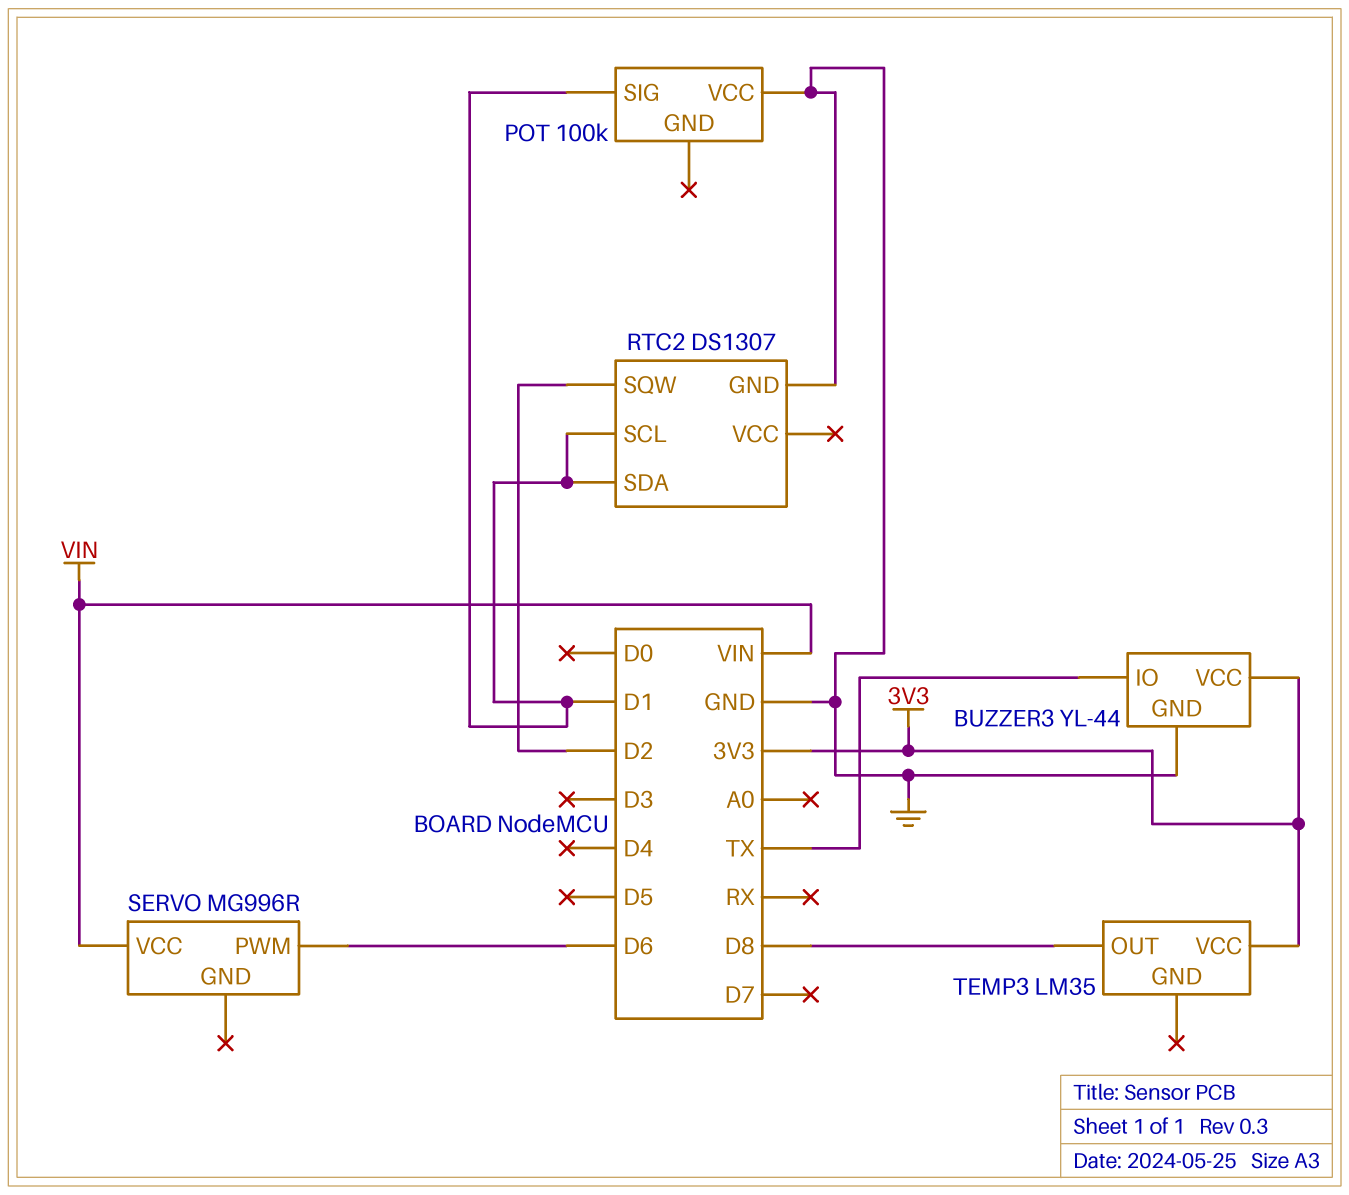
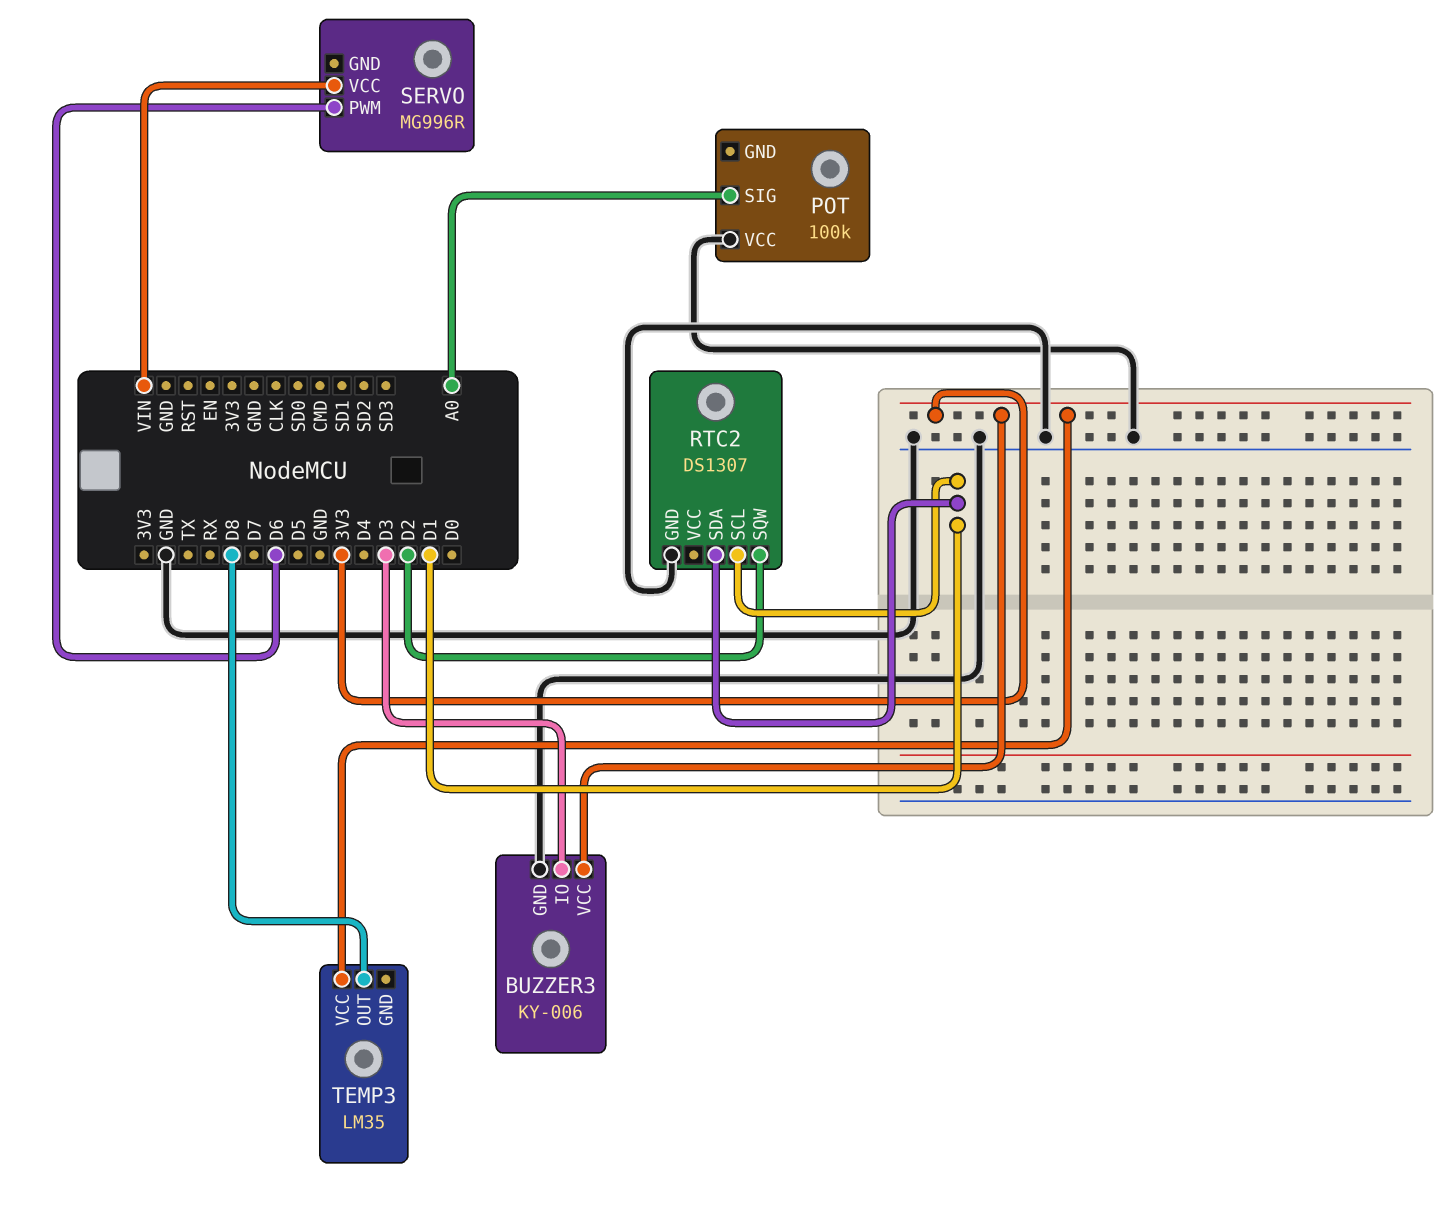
BUZZER3: YL-44 -> KY-006
BUZZER3 pin IO: TX -> D3
POT pin SIG: D1 -> A0

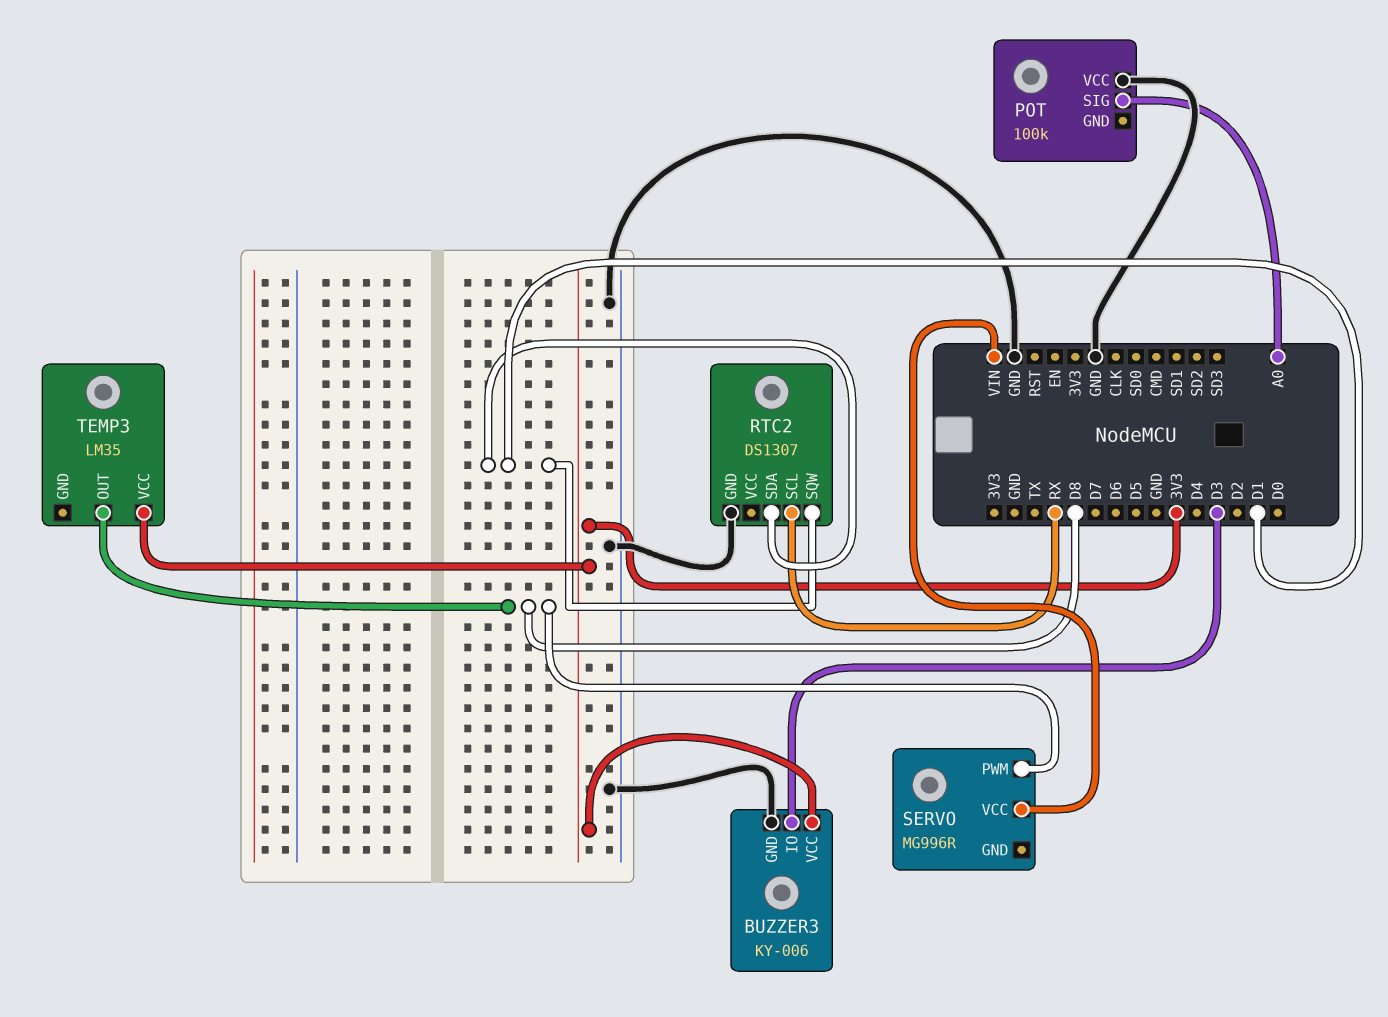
RTC2 pin SCL: D1 -> RX
RTC2 pin SQW: D2 -> D1
SERVO pin PWM: D6 -> D8

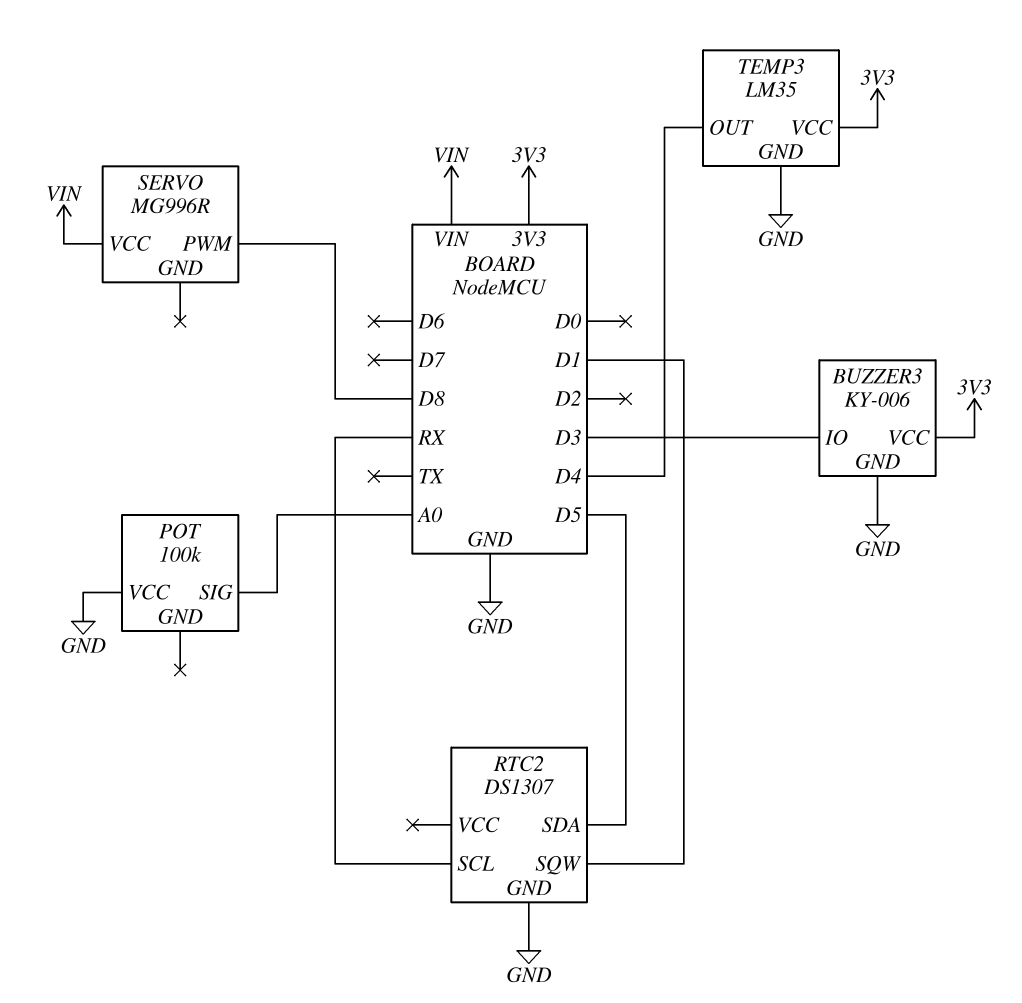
RTC2 pin SDA: D1 -> D5
TEMP3 pin GND: none -> GND
TEMP3 pin OUT: D8 -> D4

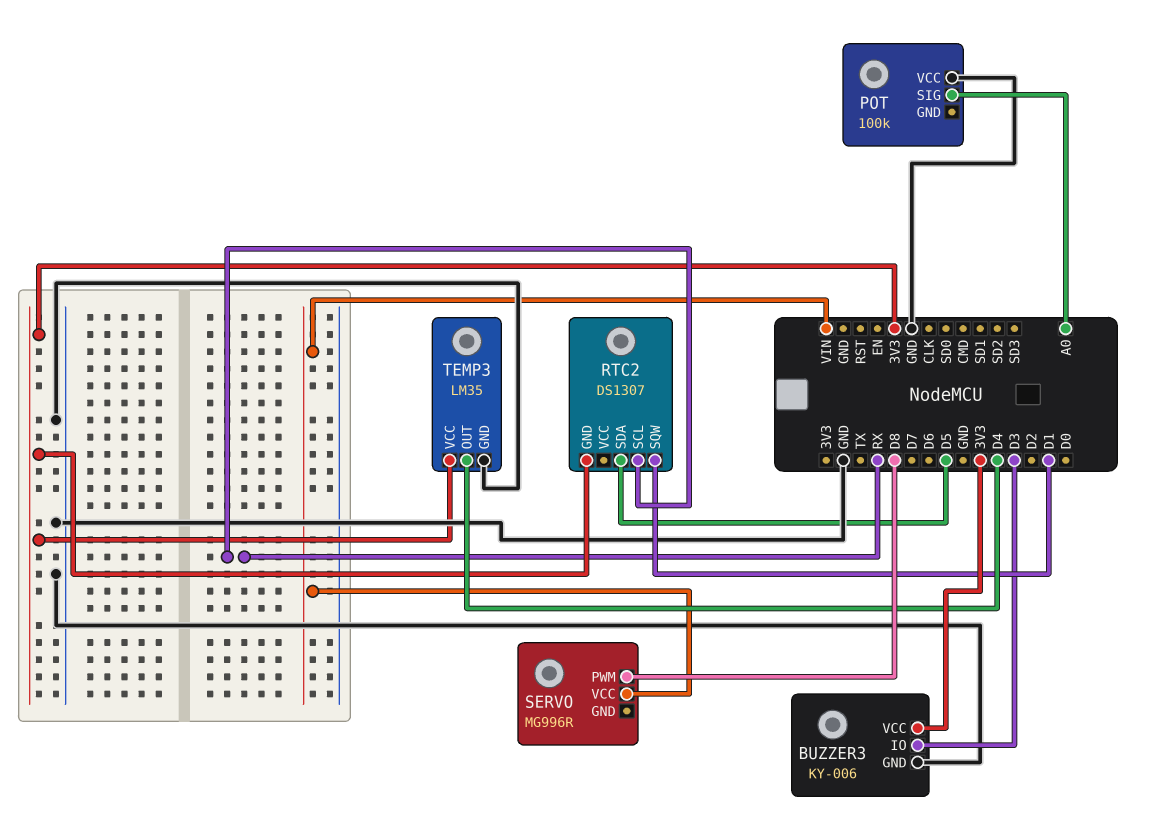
RTC2 pin GND: GND -> 3V3

